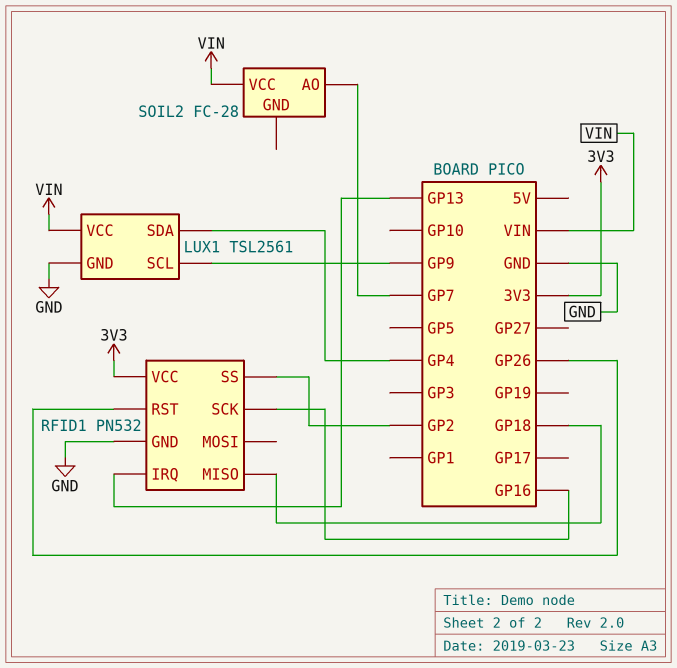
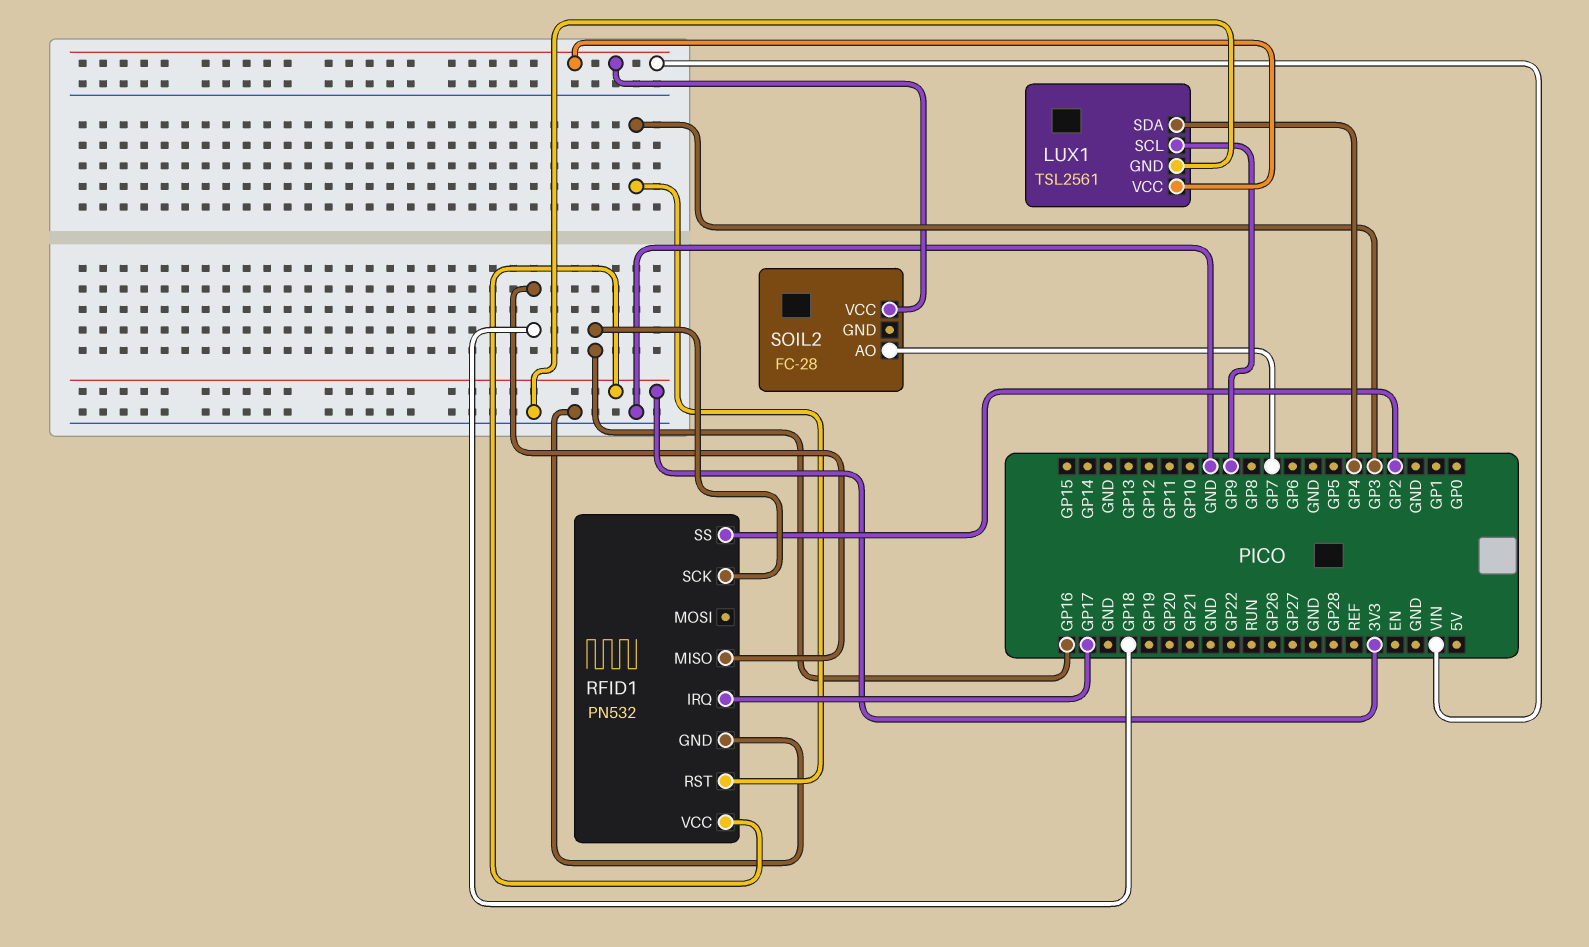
RFID1 pin IRQ: GP13 -> GP17
RFID1 pin RST: GP26 -> GP3

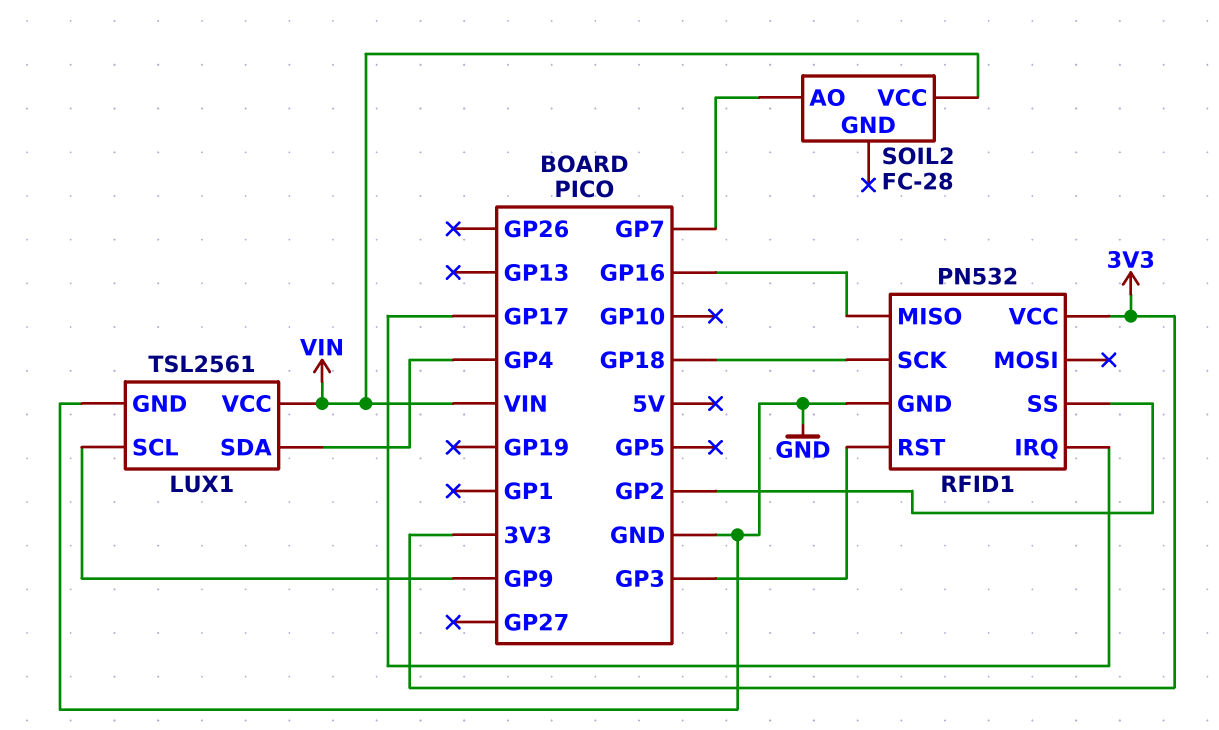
RFID1 pin MISO: GP18 -> GP16
RFID1 pin SCK: GP16 -> GP18

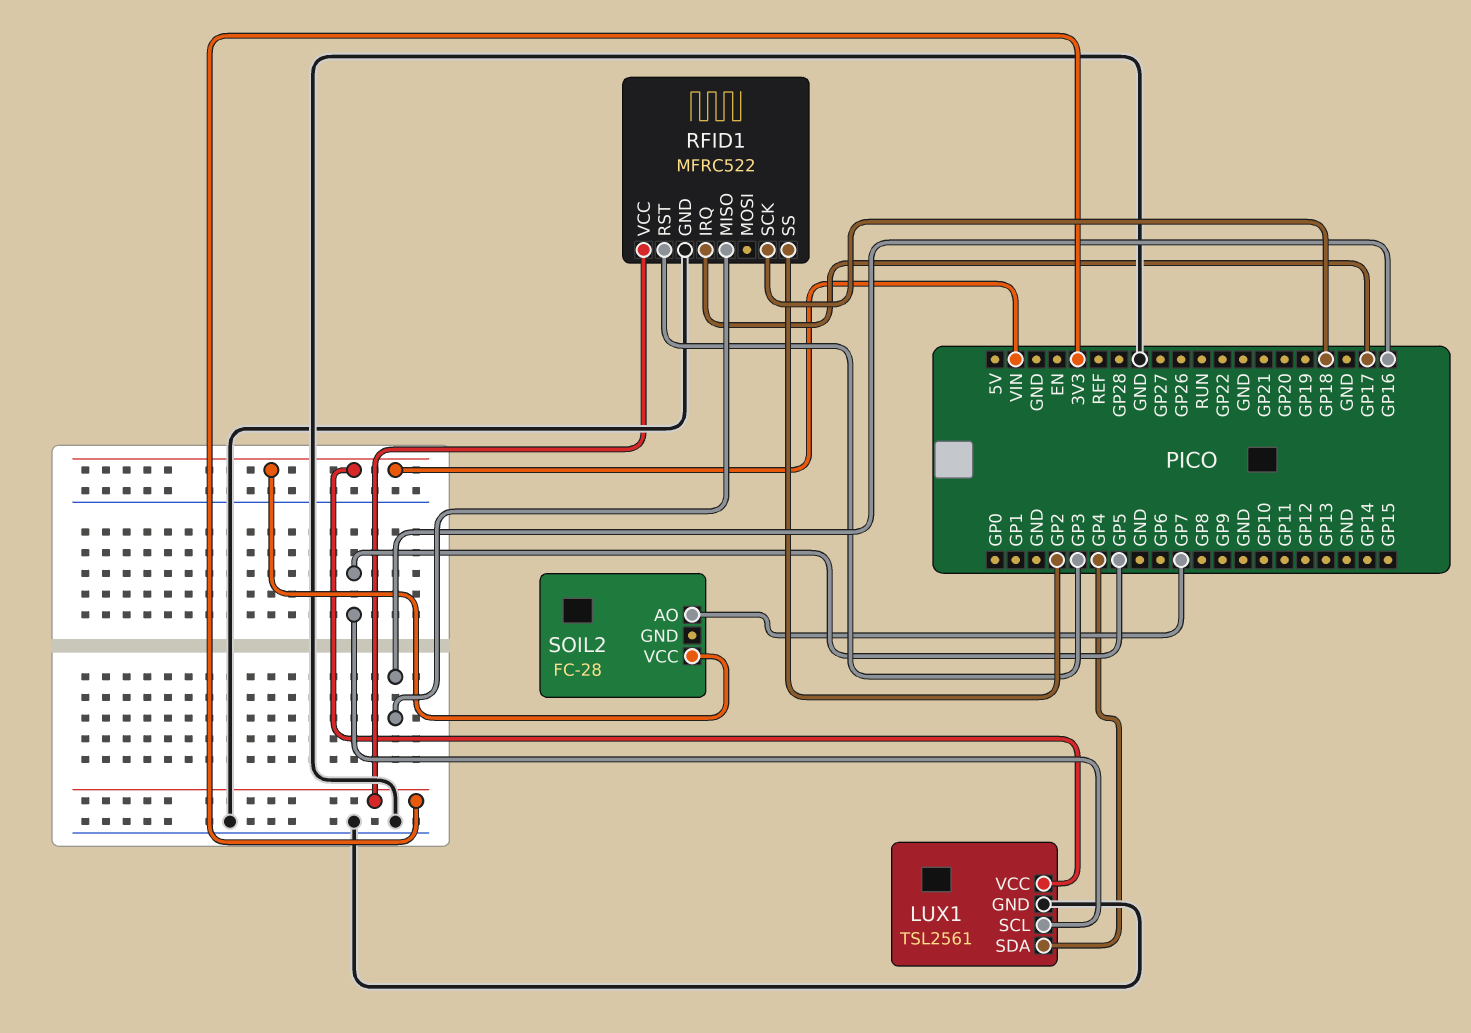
LUX1 pin SCL: GP9 -> GP5
RFID1: PN532 -> MFRC522

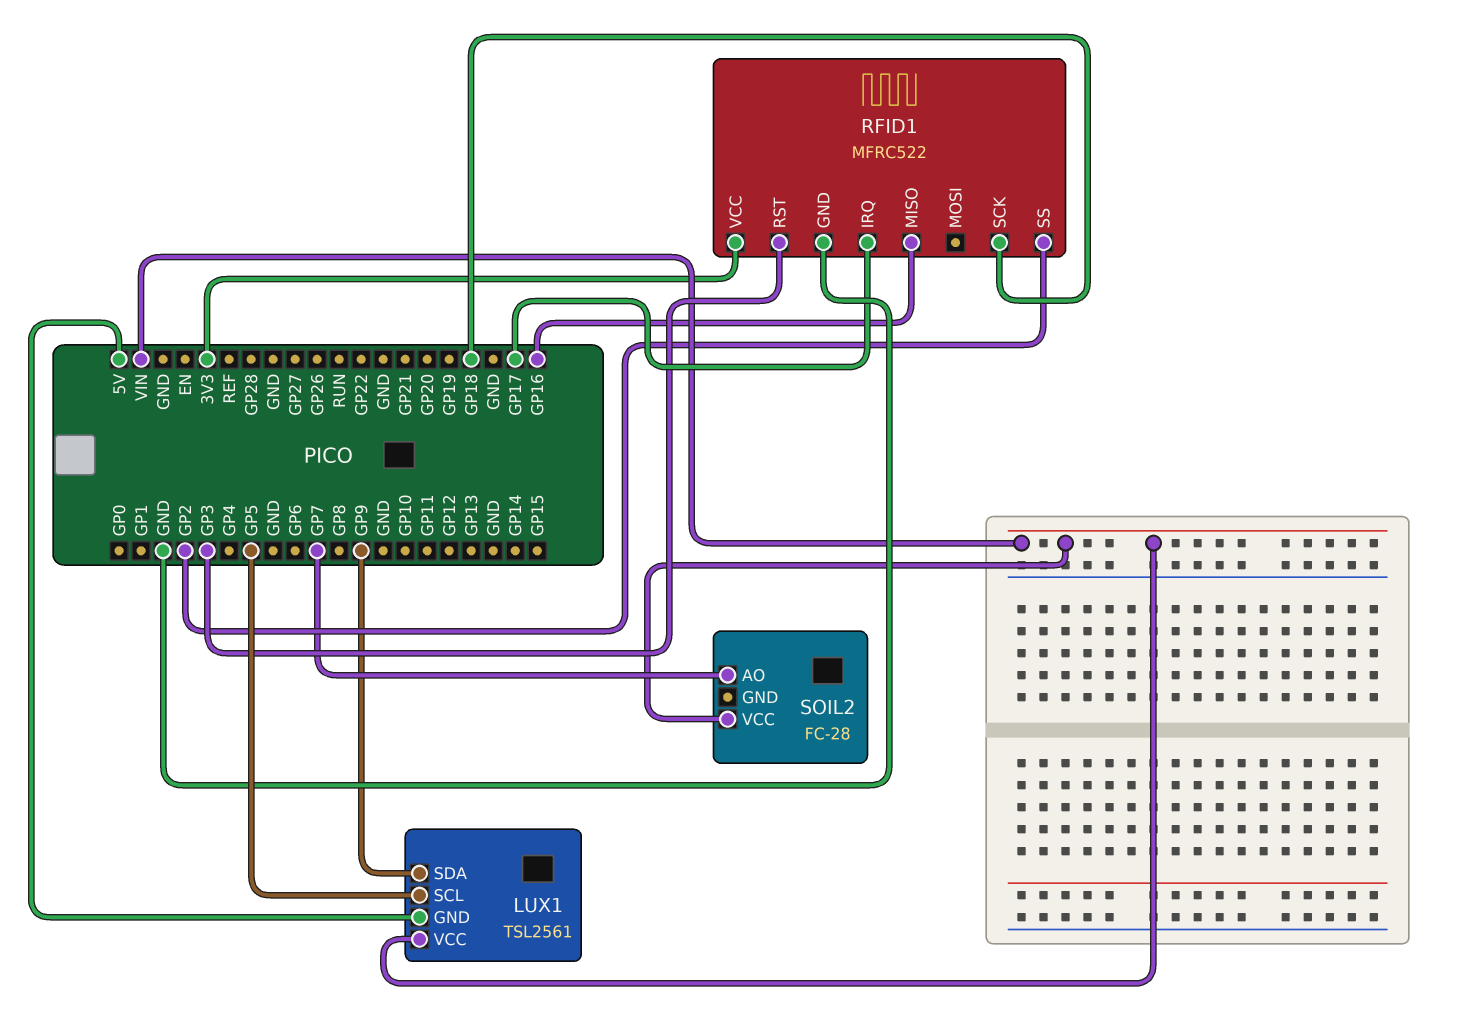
LUX1 pin GND: GND -> 5V
LUX1 pin SDA: GP4 -> GP9

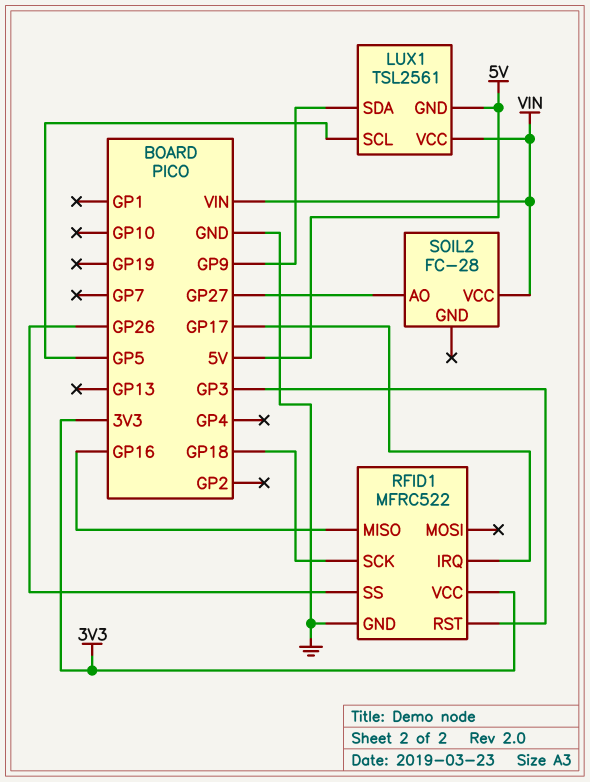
RFID1 pin SS: GP2 -> GP26
SOIL2 pin AO: GP7 -> GP27

